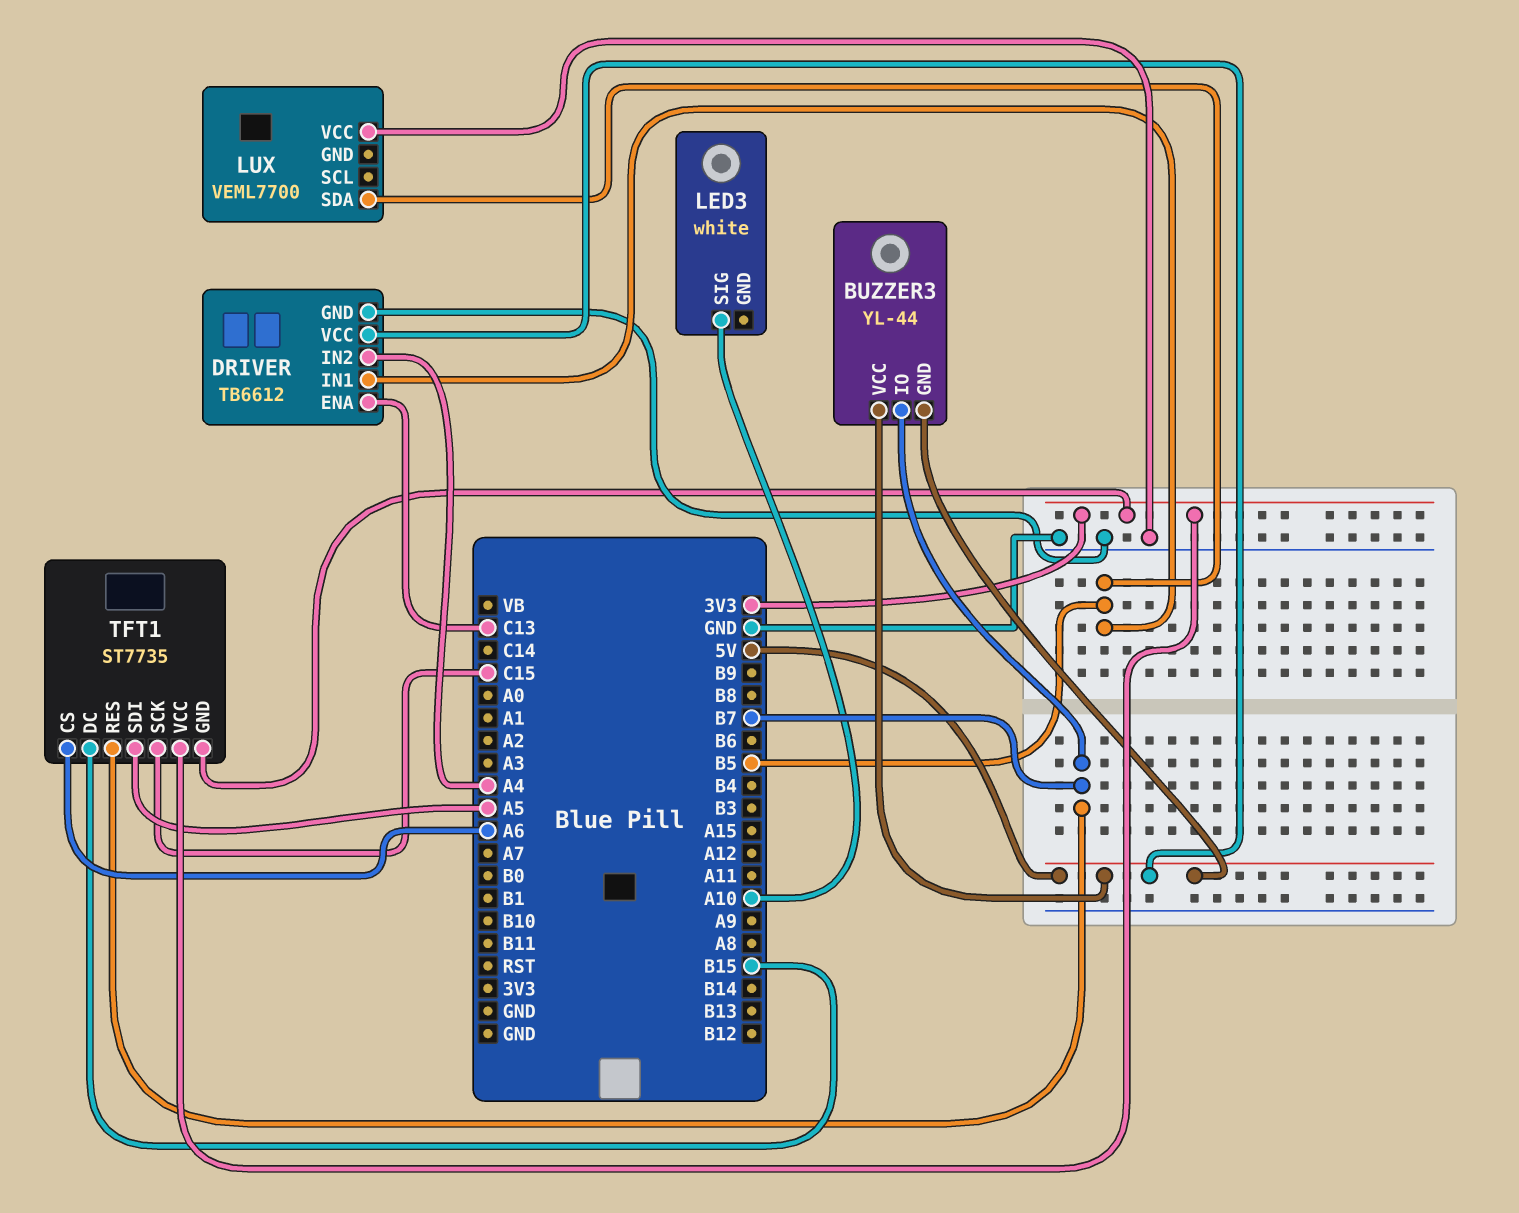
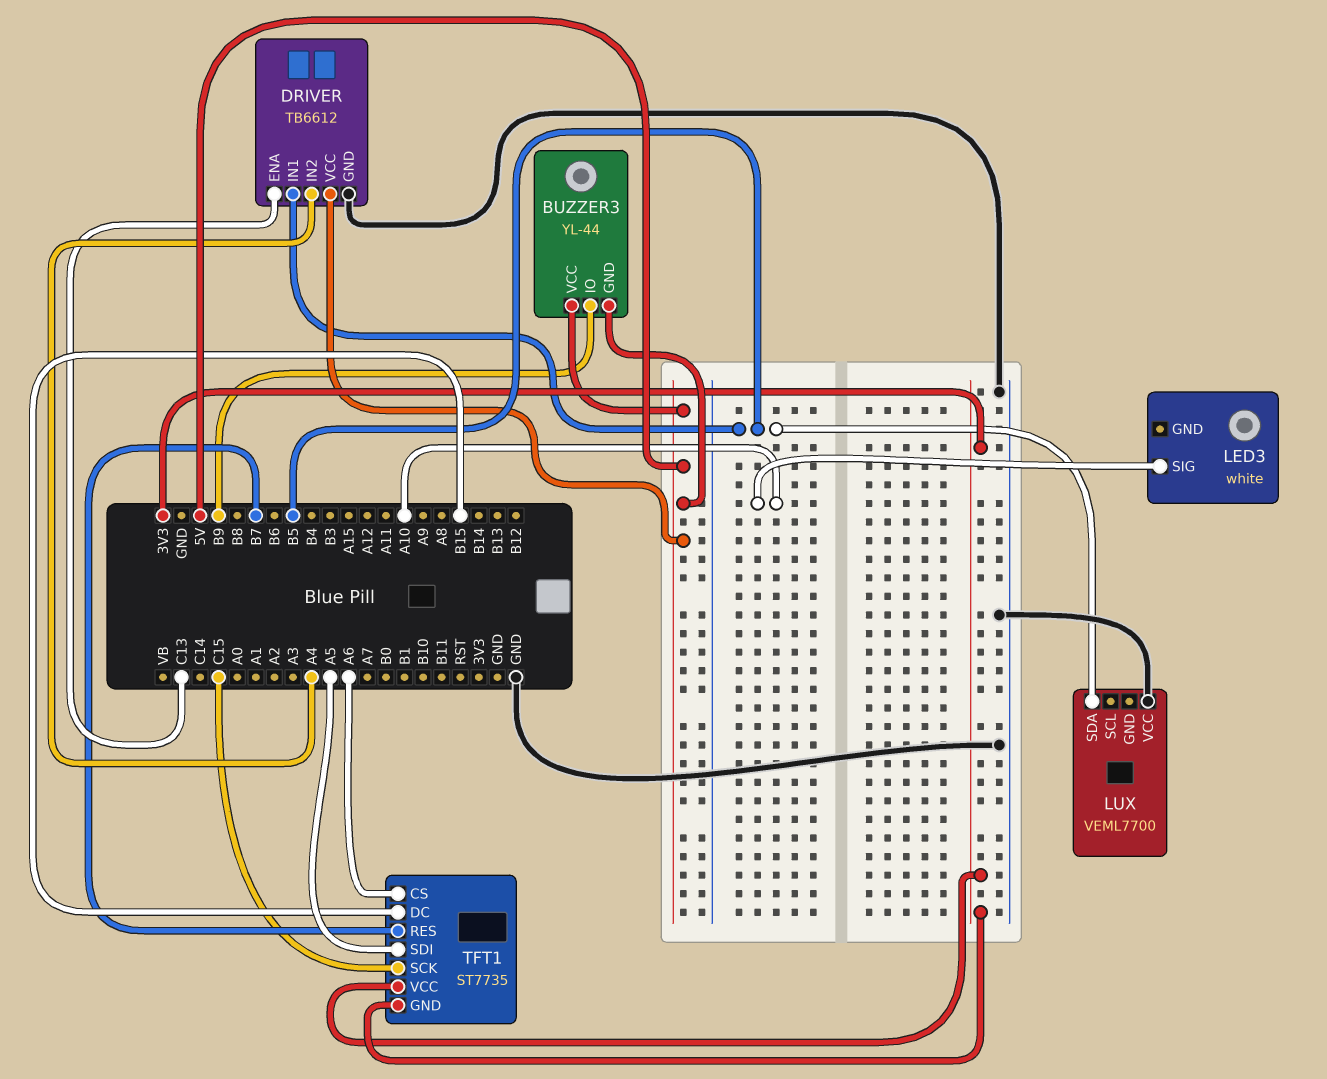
BUZZER3 pin IO: B7 -> B9

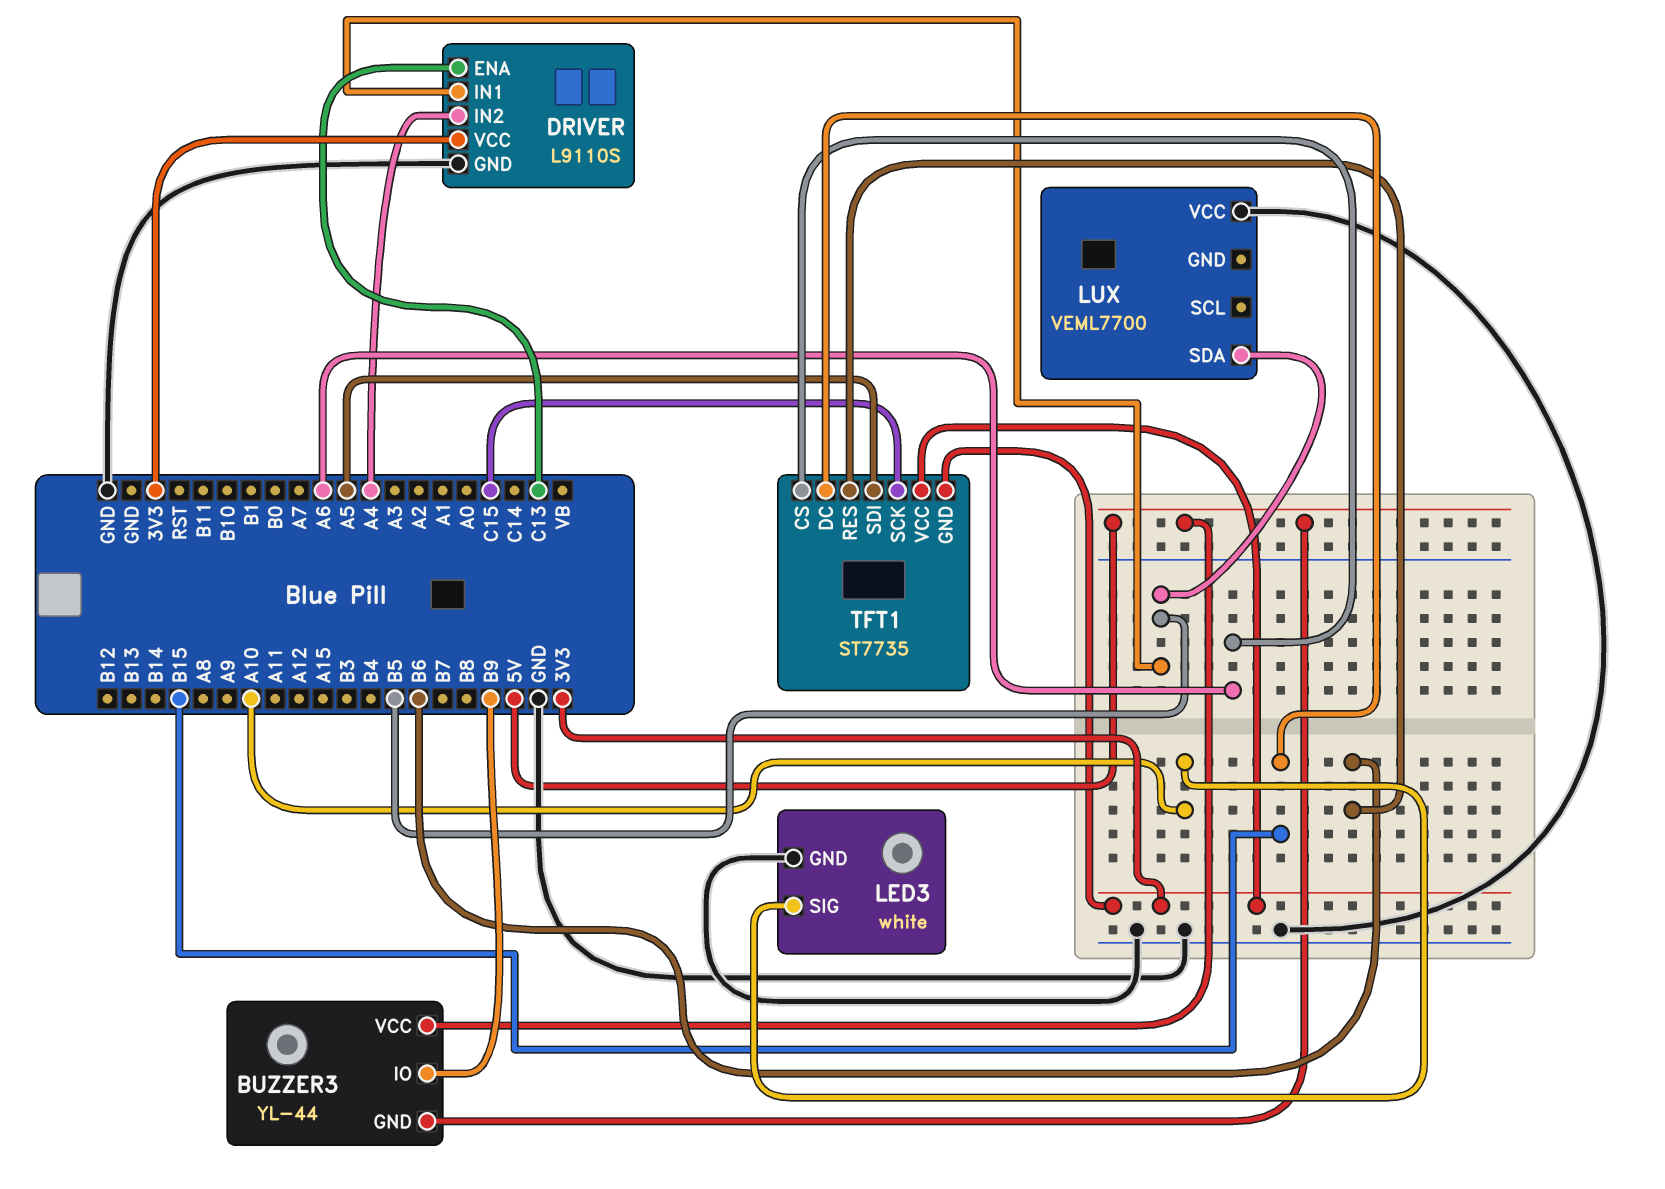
DRIVER: TB6612 -> L9110S
DRIVER pin VCC: 5V -> 3V3
LED3 pin GND: none -> GND
TFT1 pin RES: B7 -> B6

